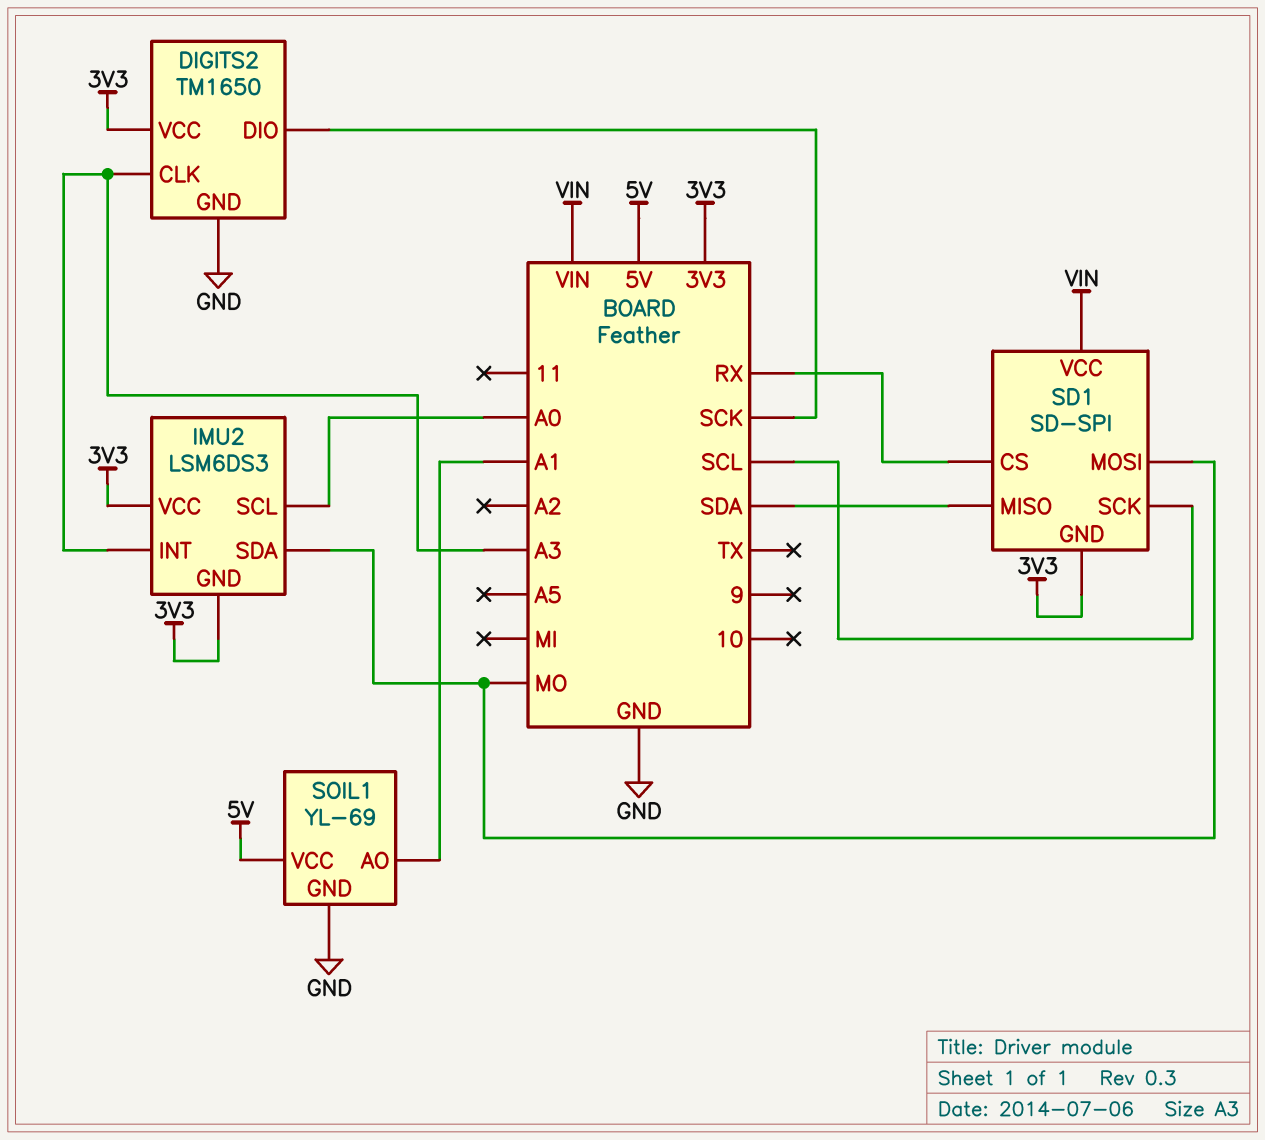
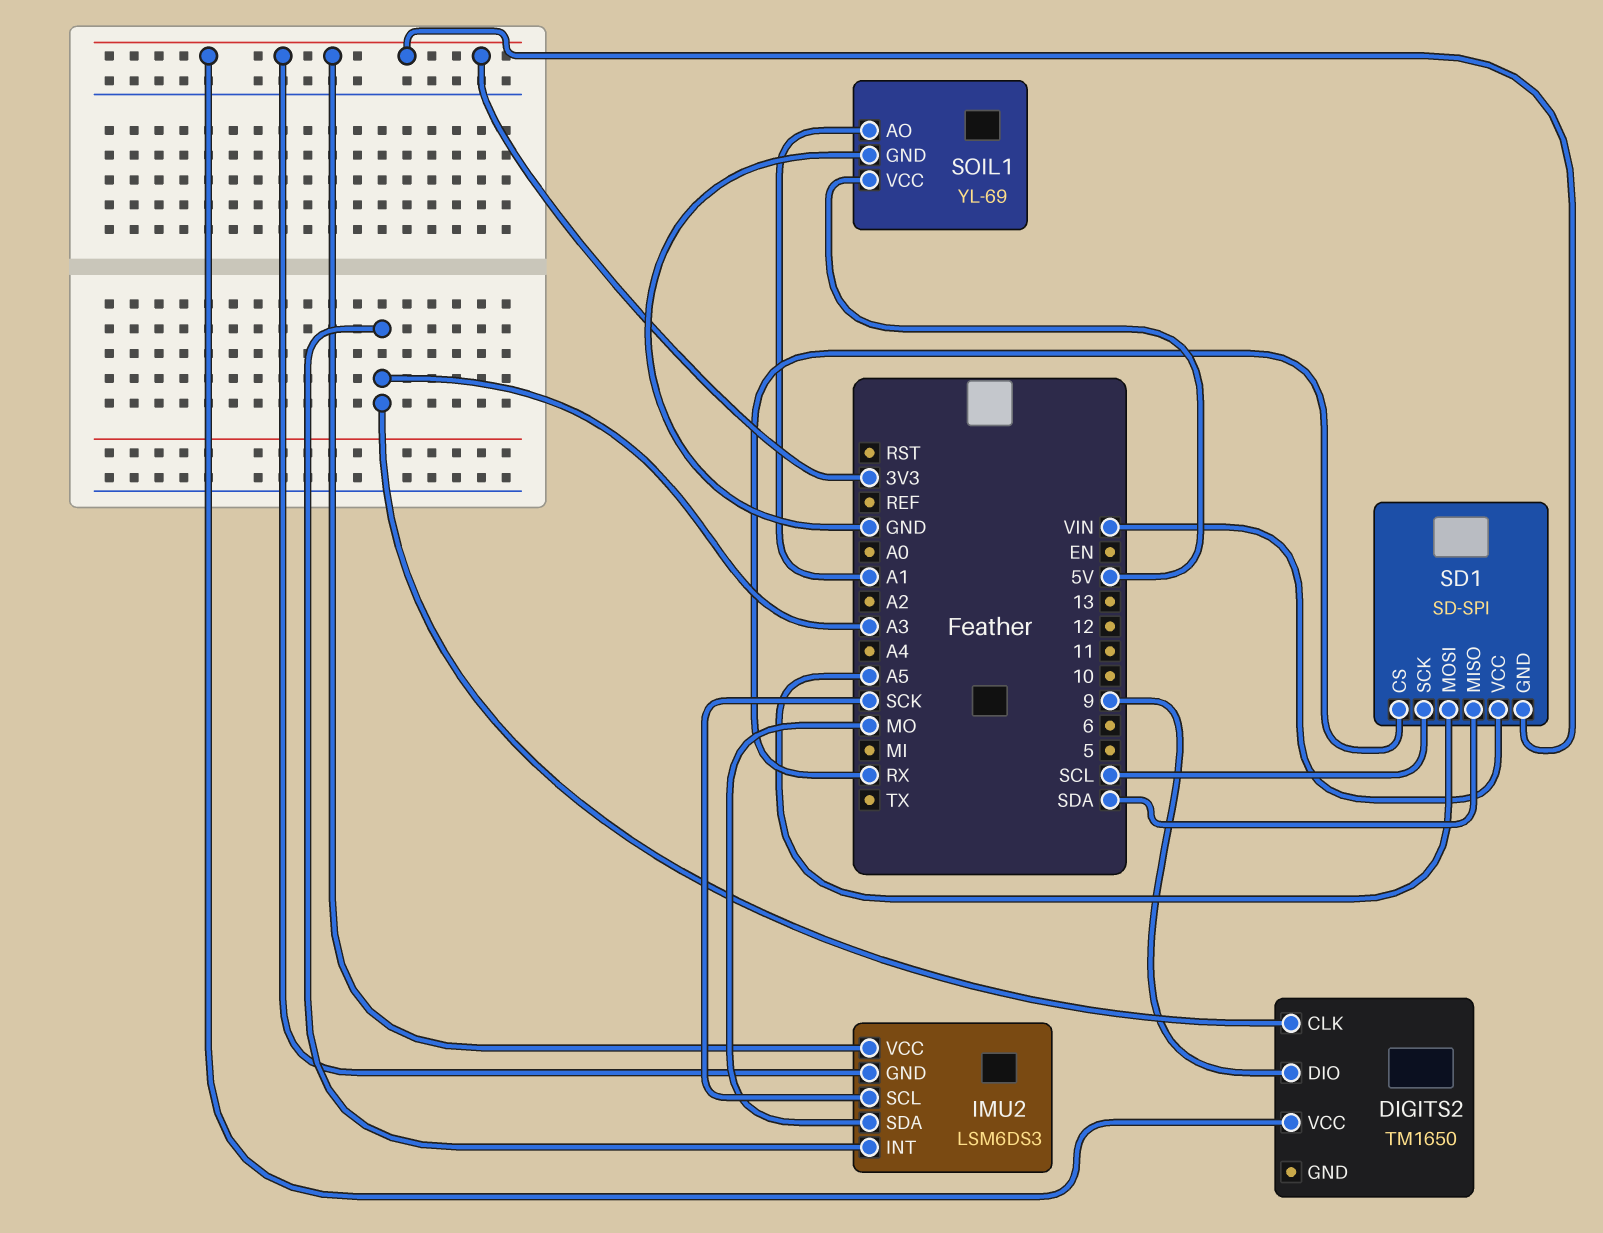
DIGITS2 pin DIO: SCK -> 9
DIGITS2 pin GND: GND -> none
IMU2 pin SCL: A0 -> SCK
SD1 pin MOSI: MO -> A5

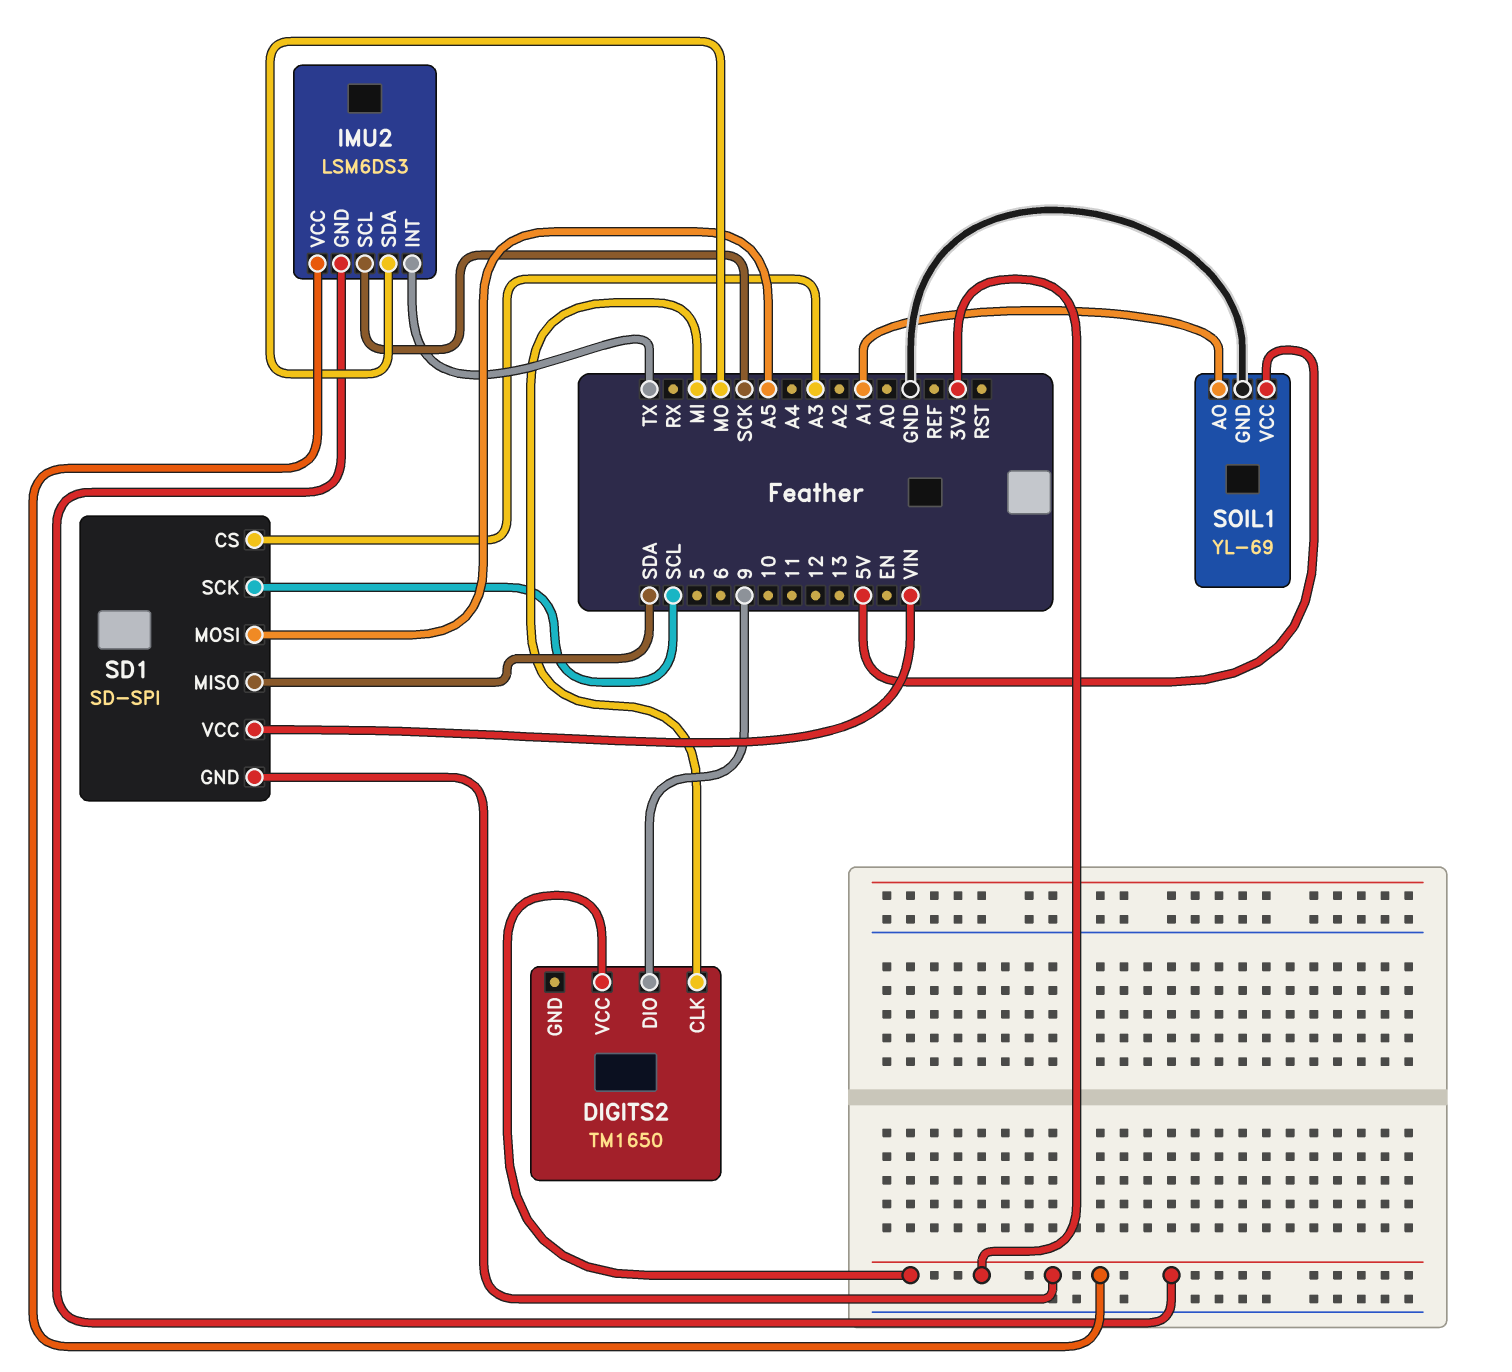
DIGITS2 pin CLK: A3 -> MI
IMU2 pin INT: A3 -> TX
SD1 pin CS: RX -> A3

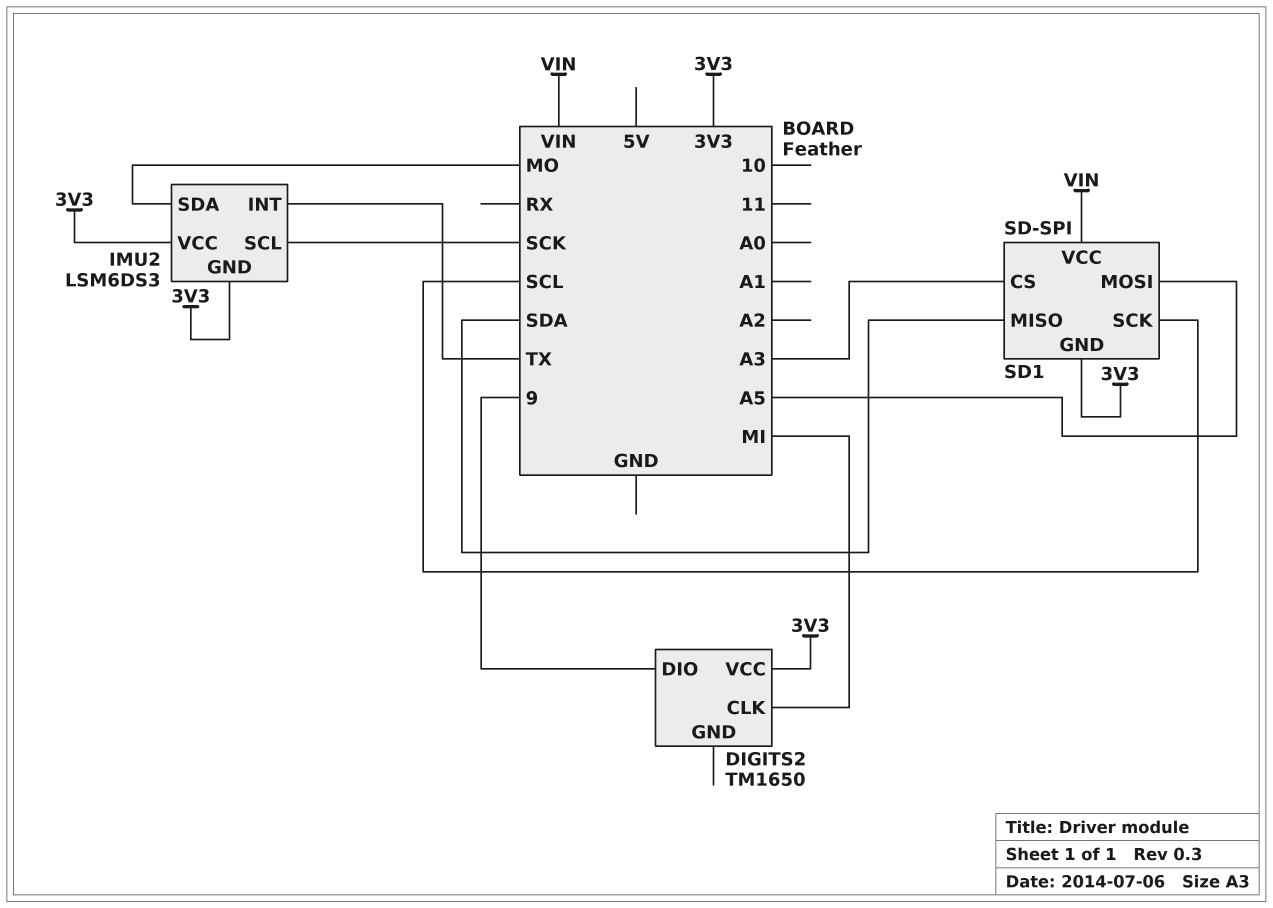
SOIL1: YL-69 -> none
SOIL1 pin AO: A1 -> none
SOIL1 pin GND: GND -> none
SOIL1 pin VCC: 5V -> none

